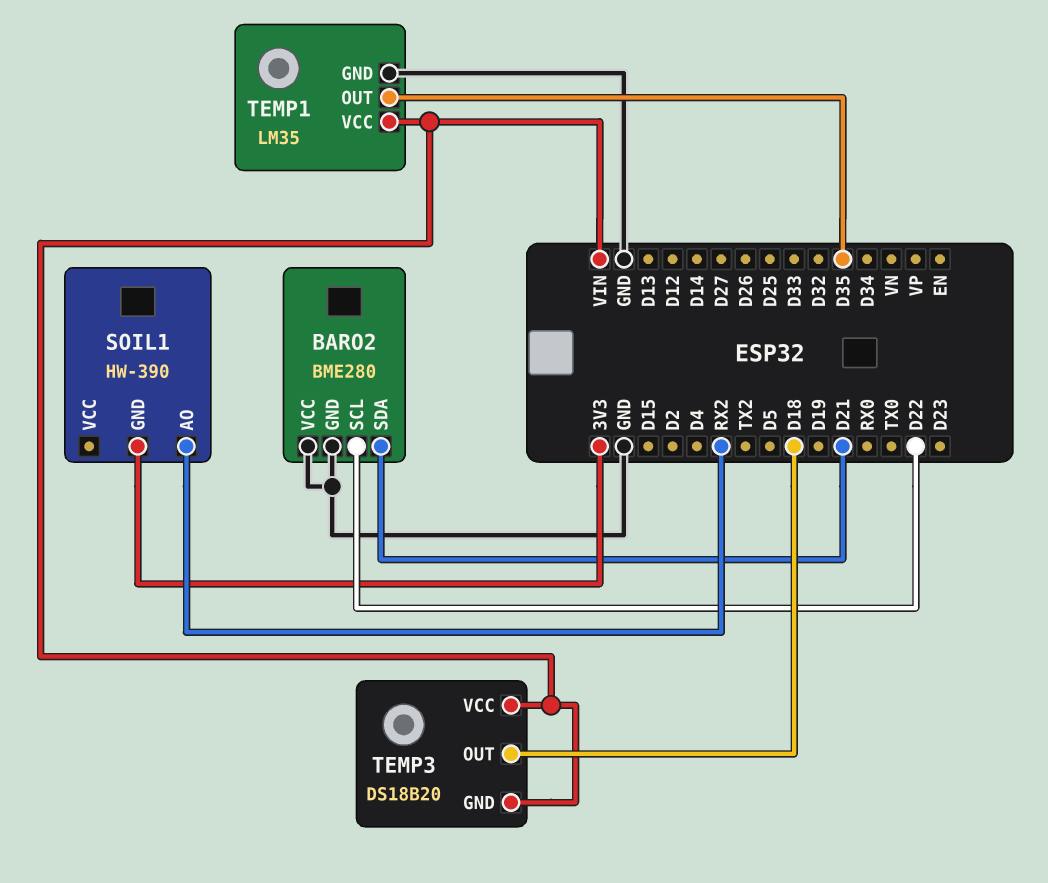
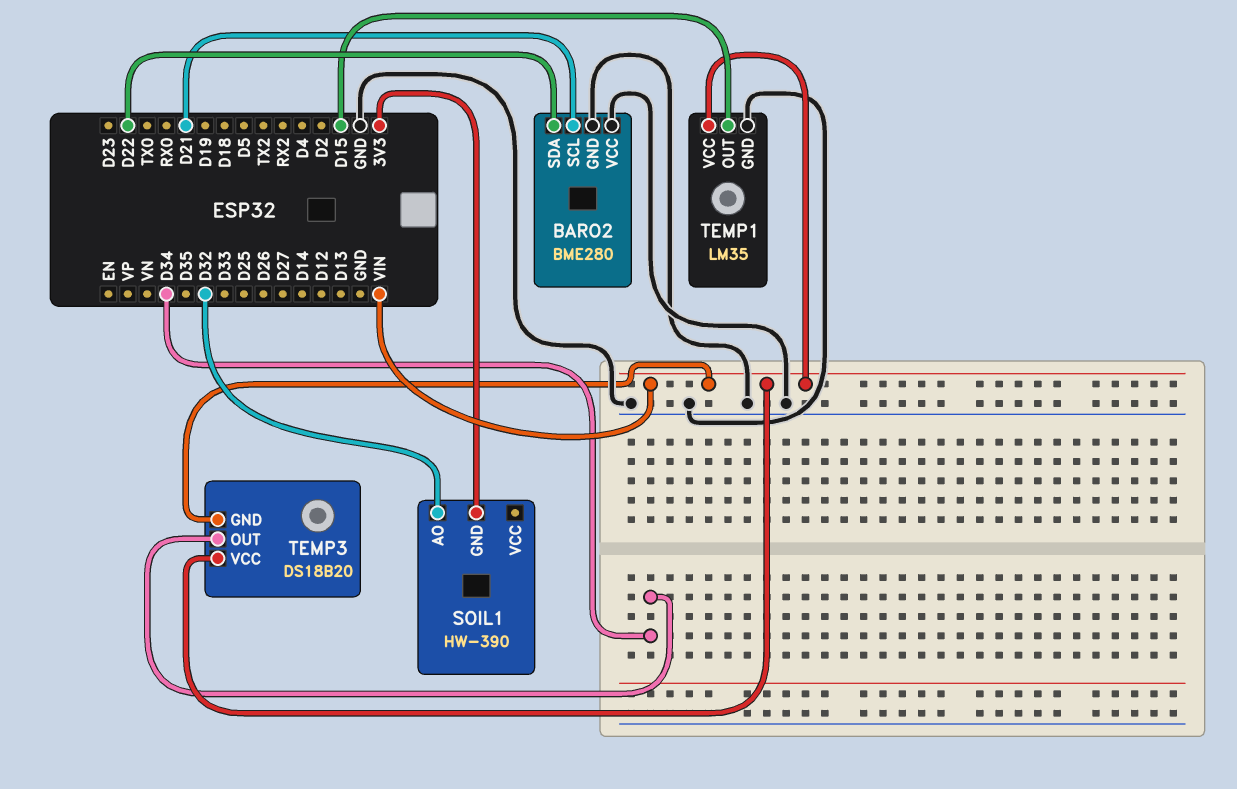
BARO2 pin SCL: D22 -> D21
BARO2 pin SDA: D21 -> D22
SOIL1 pin AO: RX2 -> D32
TEMP1 pin OUT: D35 -> D15
TEMP3 pin OUT: D18 -> D34

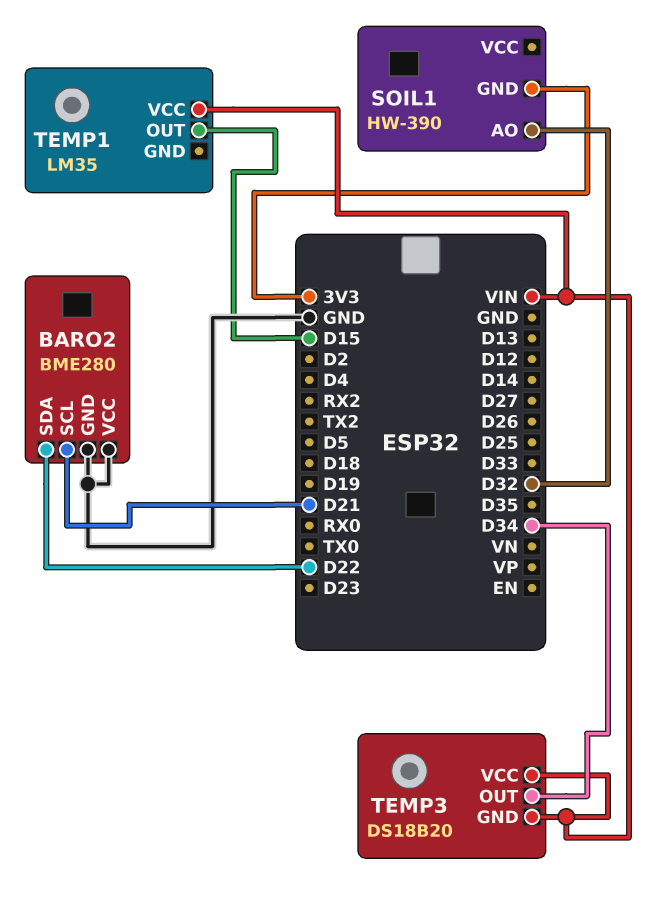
TEMP1 pin GND: GND -> none

